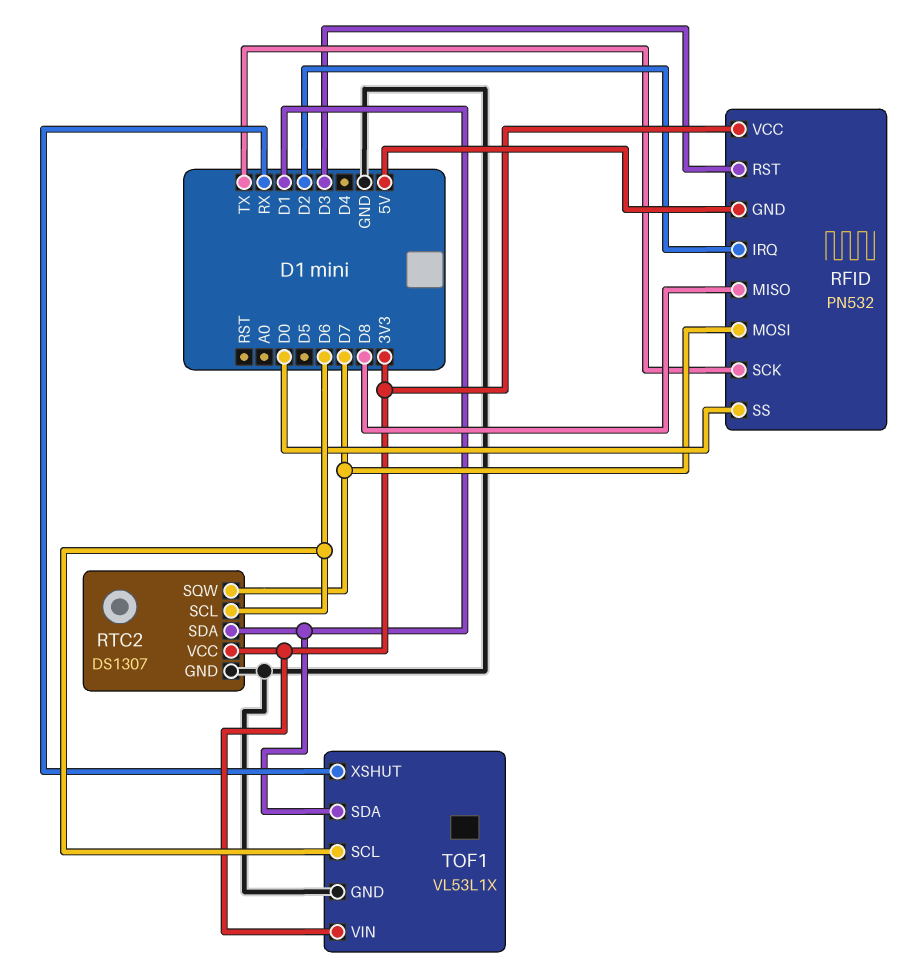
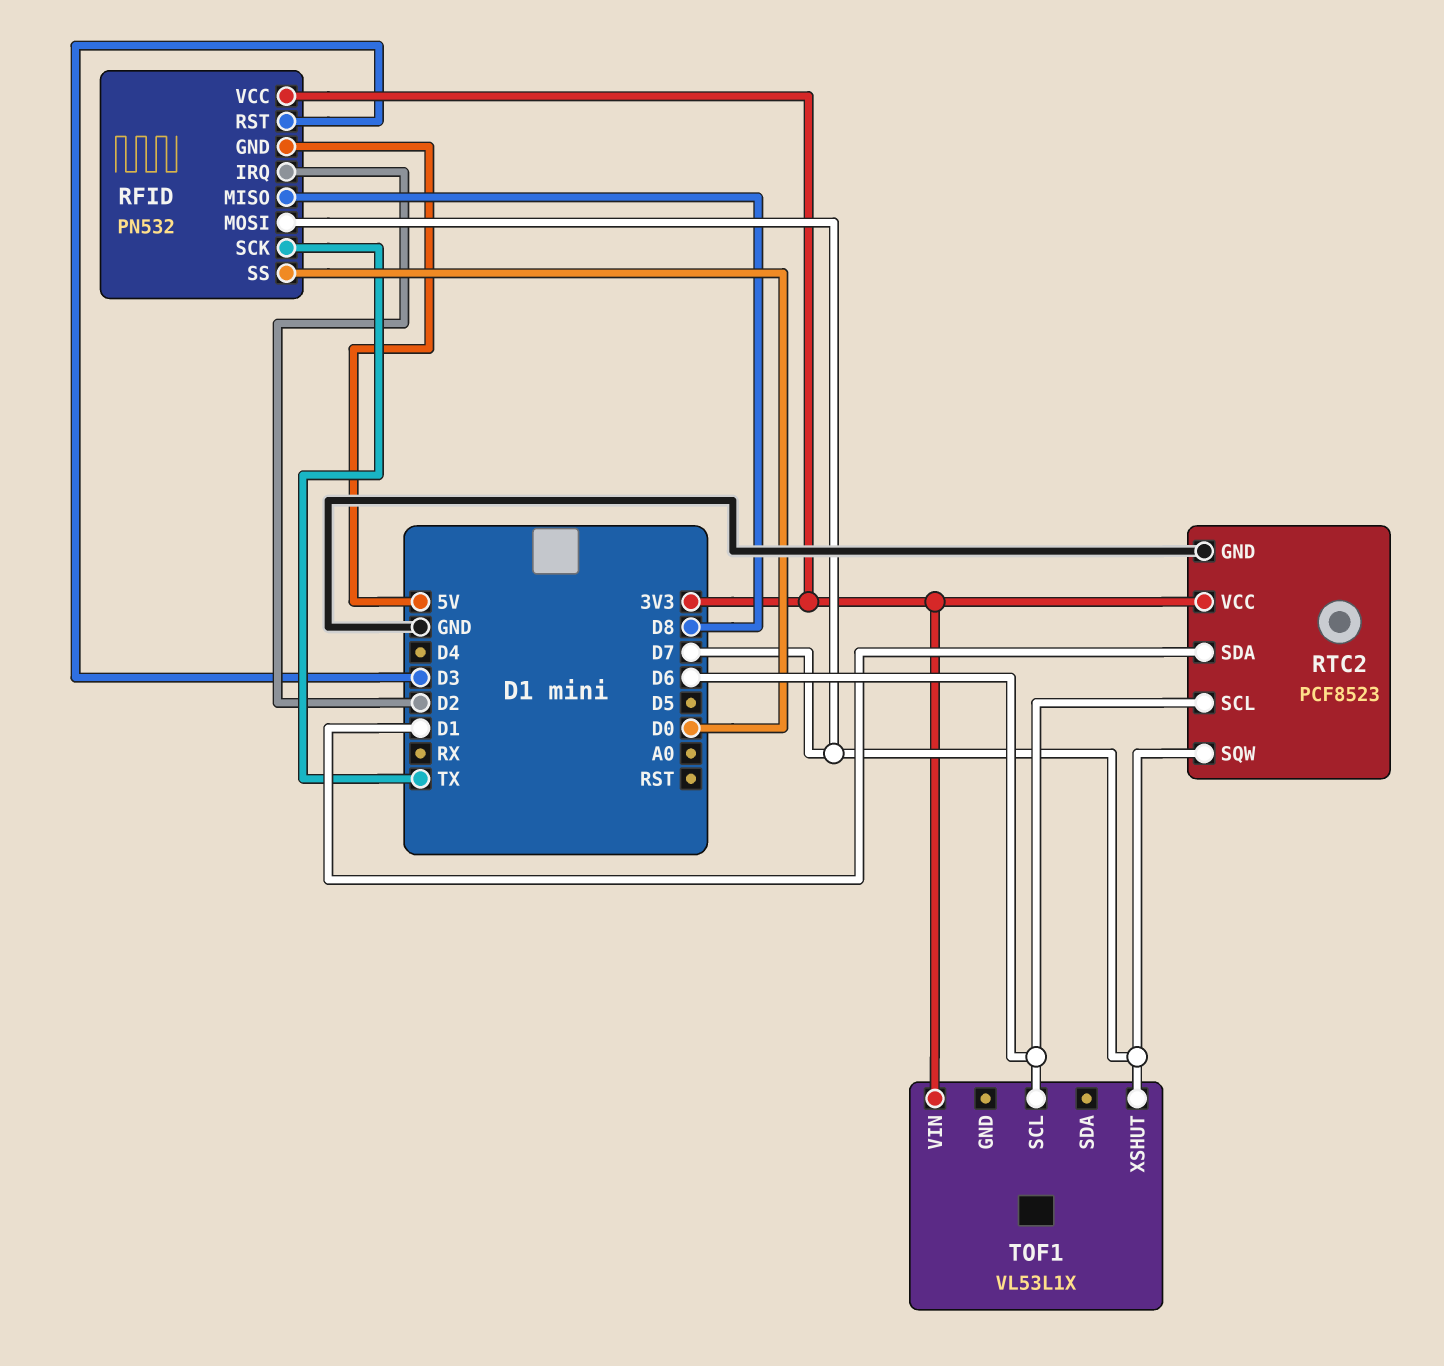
RTC2: DS1307 -> PCF8523
TOF1 pin GND: GND -> none
TOF1 pin SDA: D1 -> none
TOF1 pin XSHUT: RX -> D7

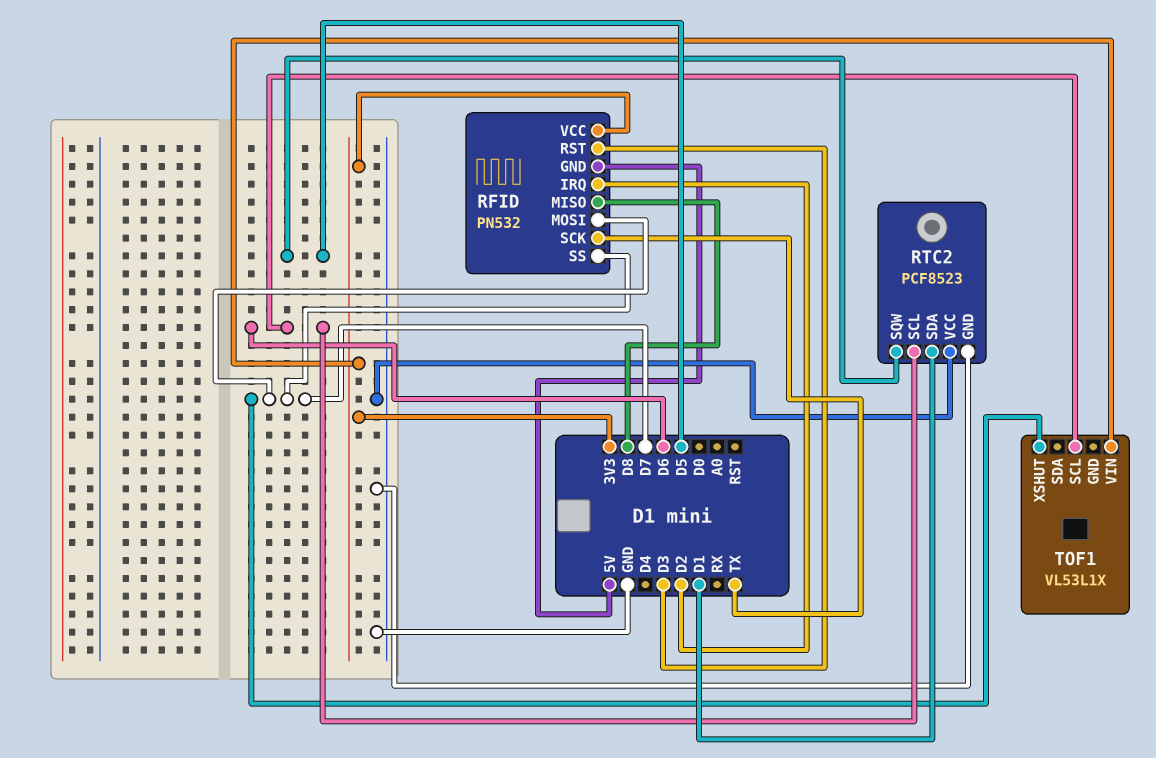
RFID pin SS: D0 -> D7
RTC2 pin SQW: D7 -> D5
RTC2 pin VCC: 3V3 -> GND

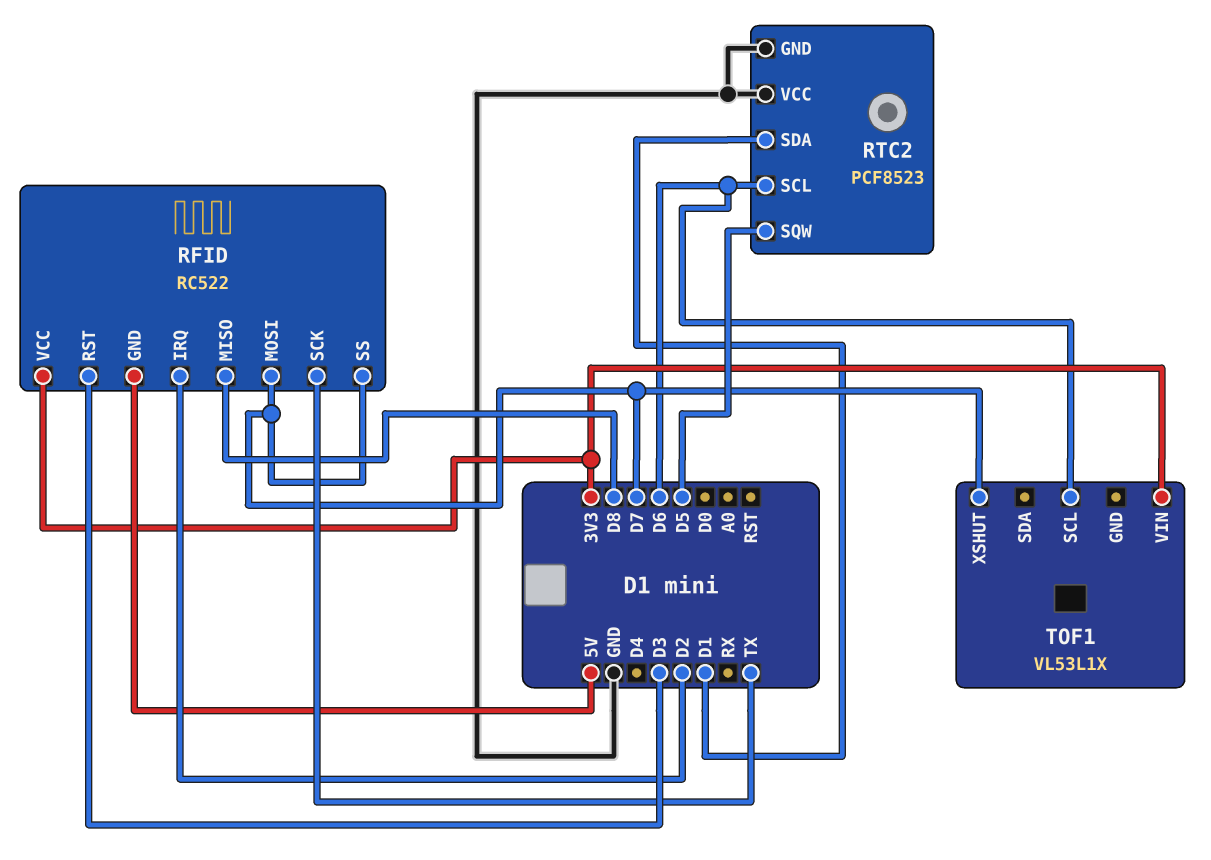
RFID: PN532 -> RC522

